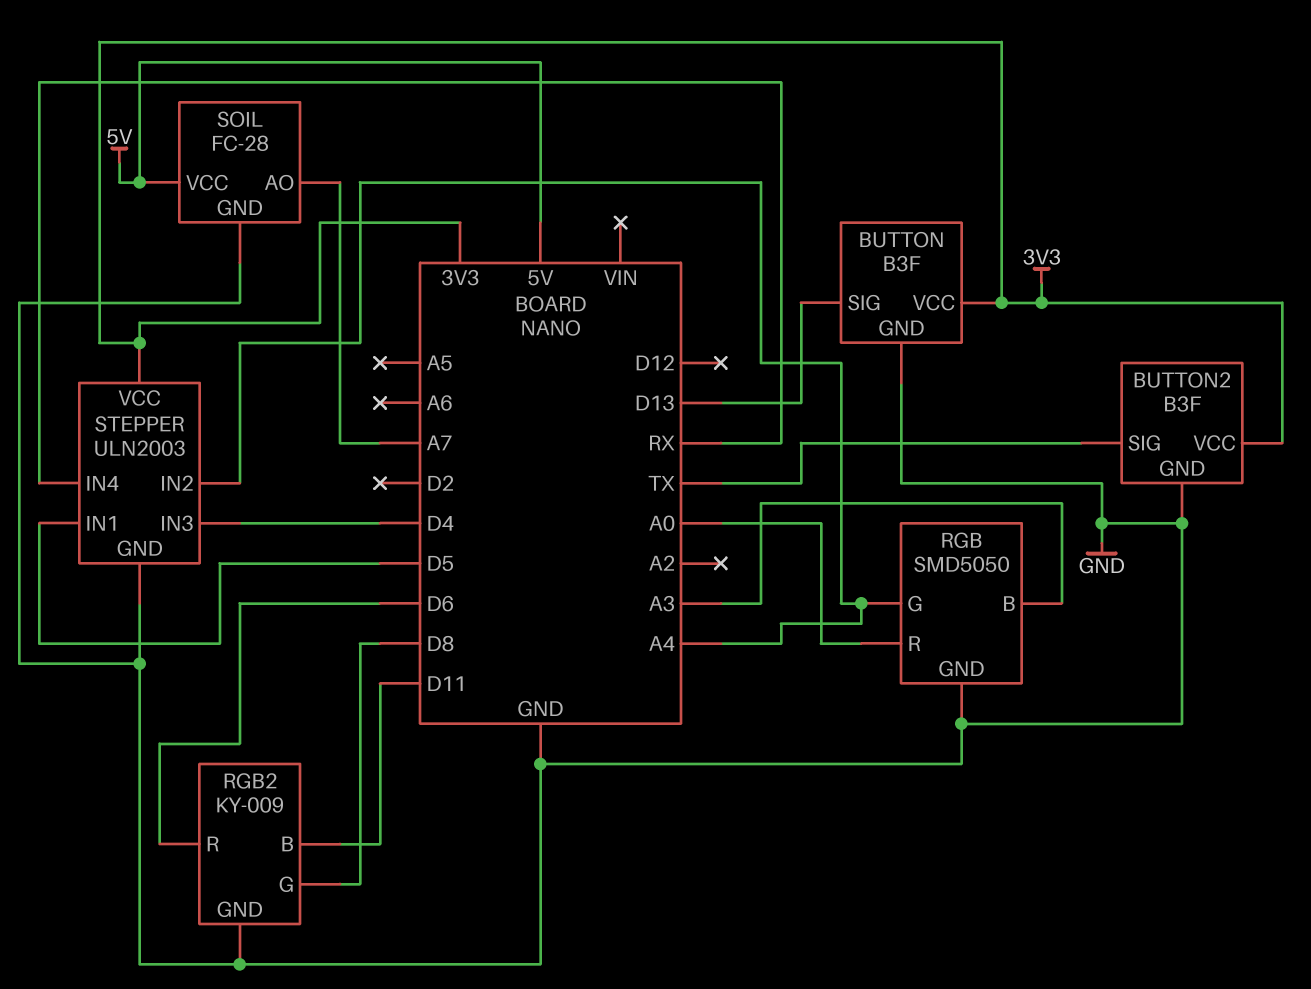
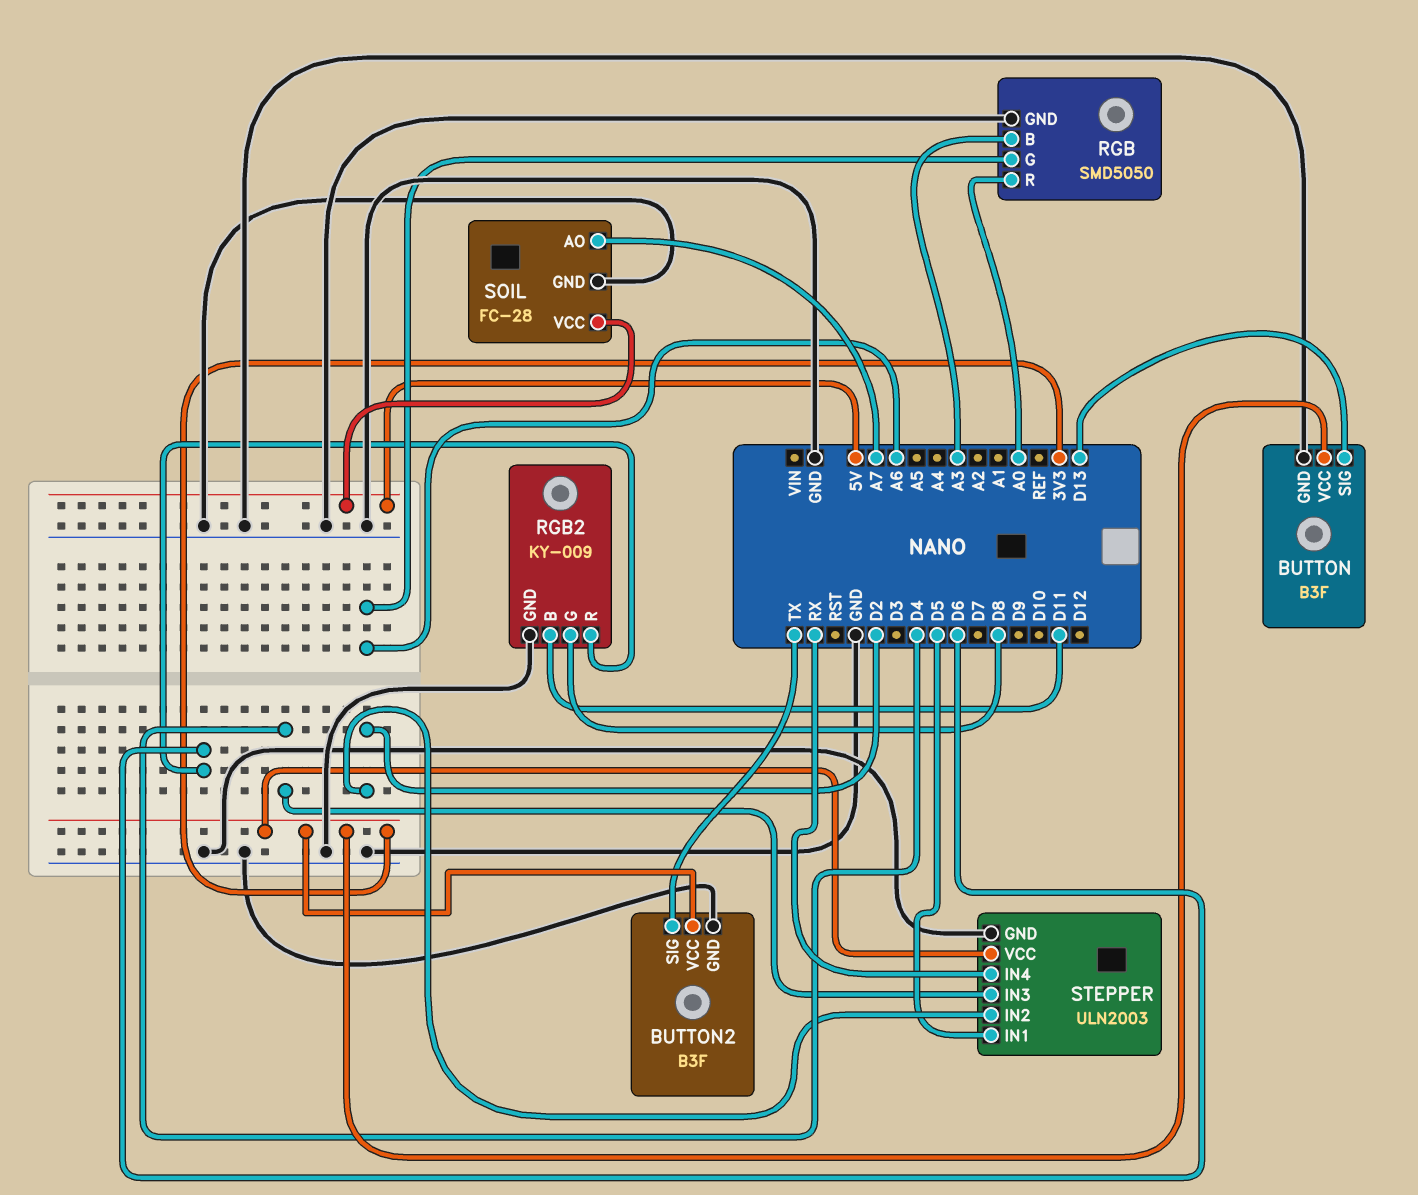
RGB pin G: A4 -> A6
STEPPER pin IN2: A4 -> D2

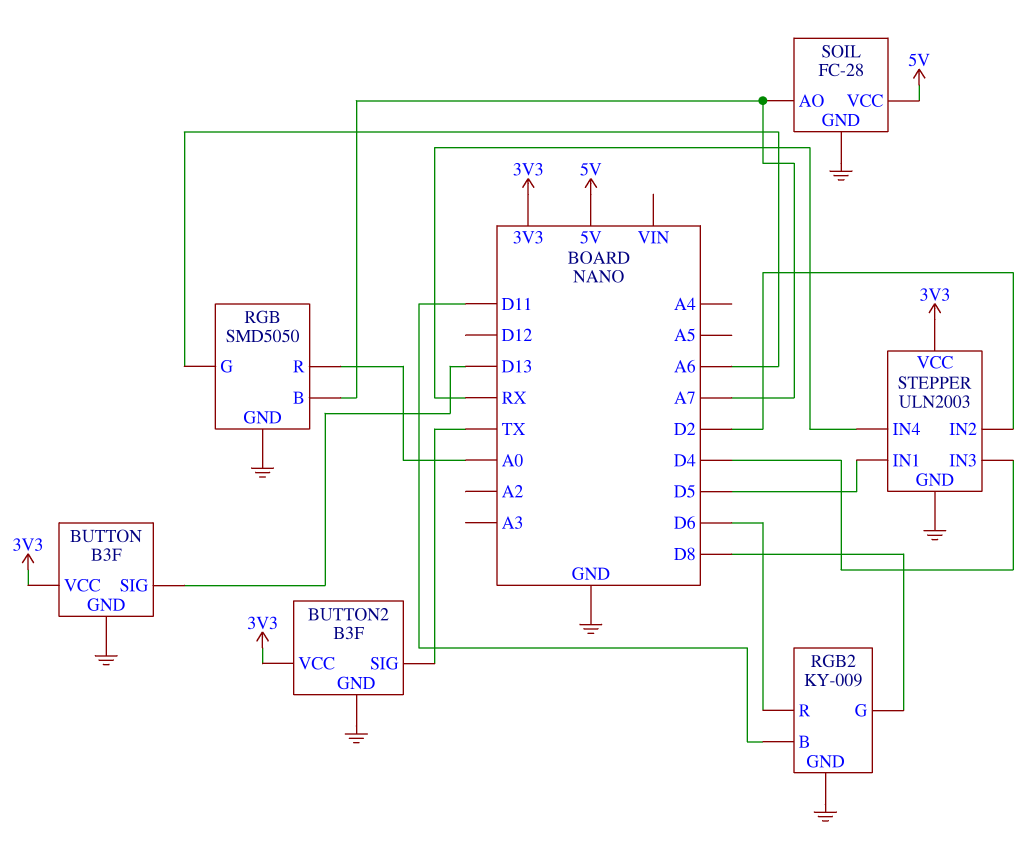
RGB pin B: A3 -> A7

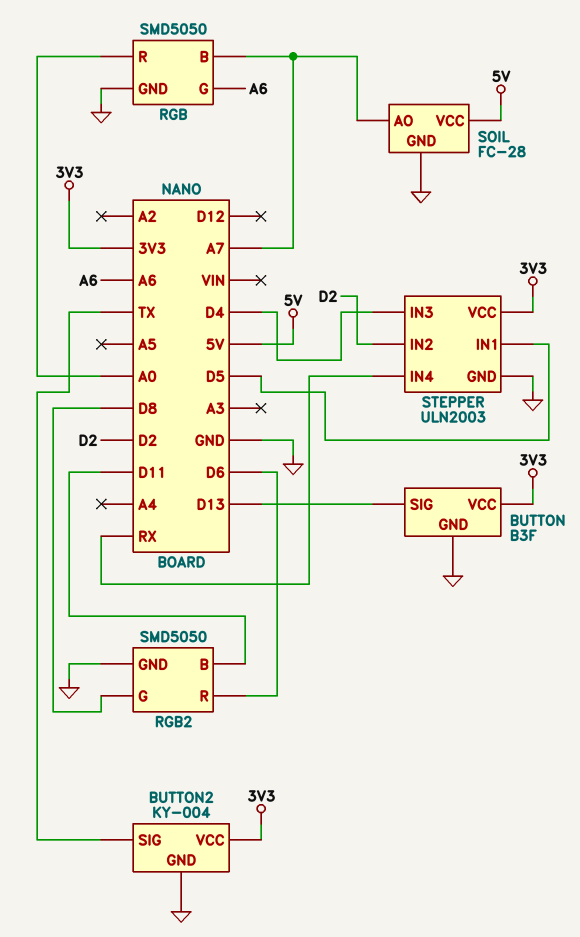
BUTTON2: B3F -> KY-004
RGB2: KY-009 -> SMD5050

